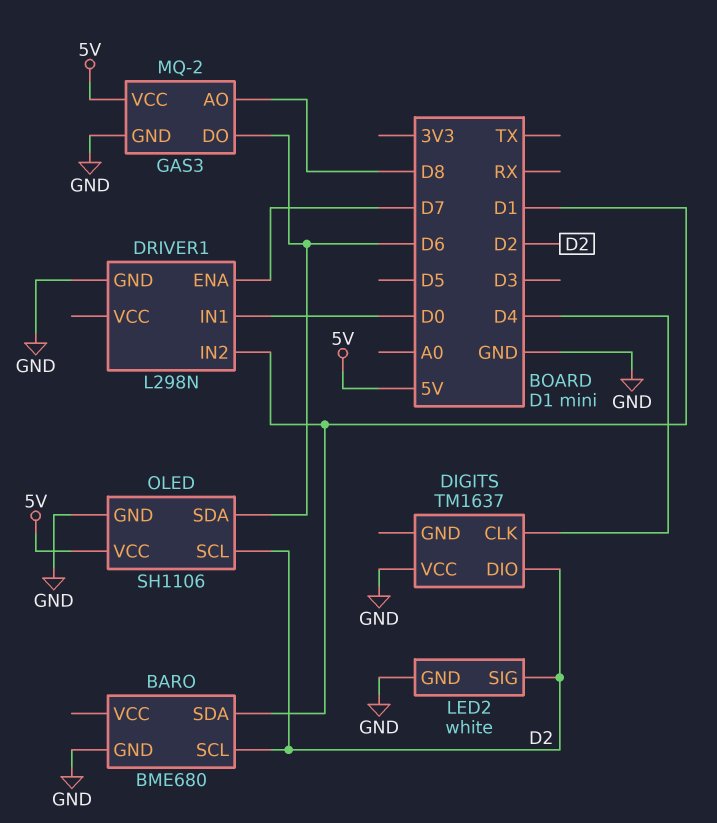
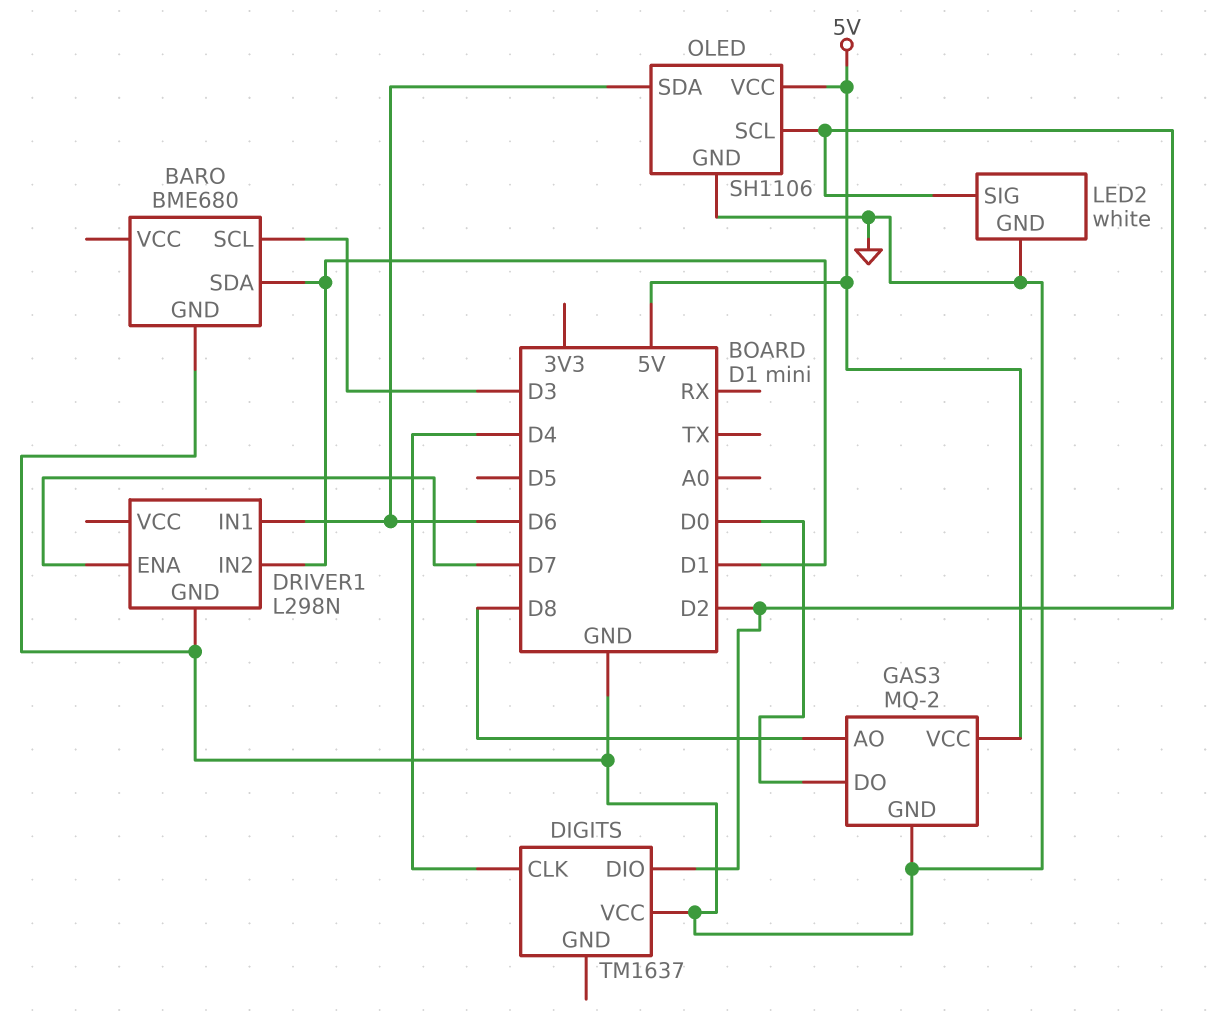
BARO pin SCL: D2 -> D3
DRIVER1 pin IN1: D0 -> D6
GAS3 pin DO: D6 -> D0

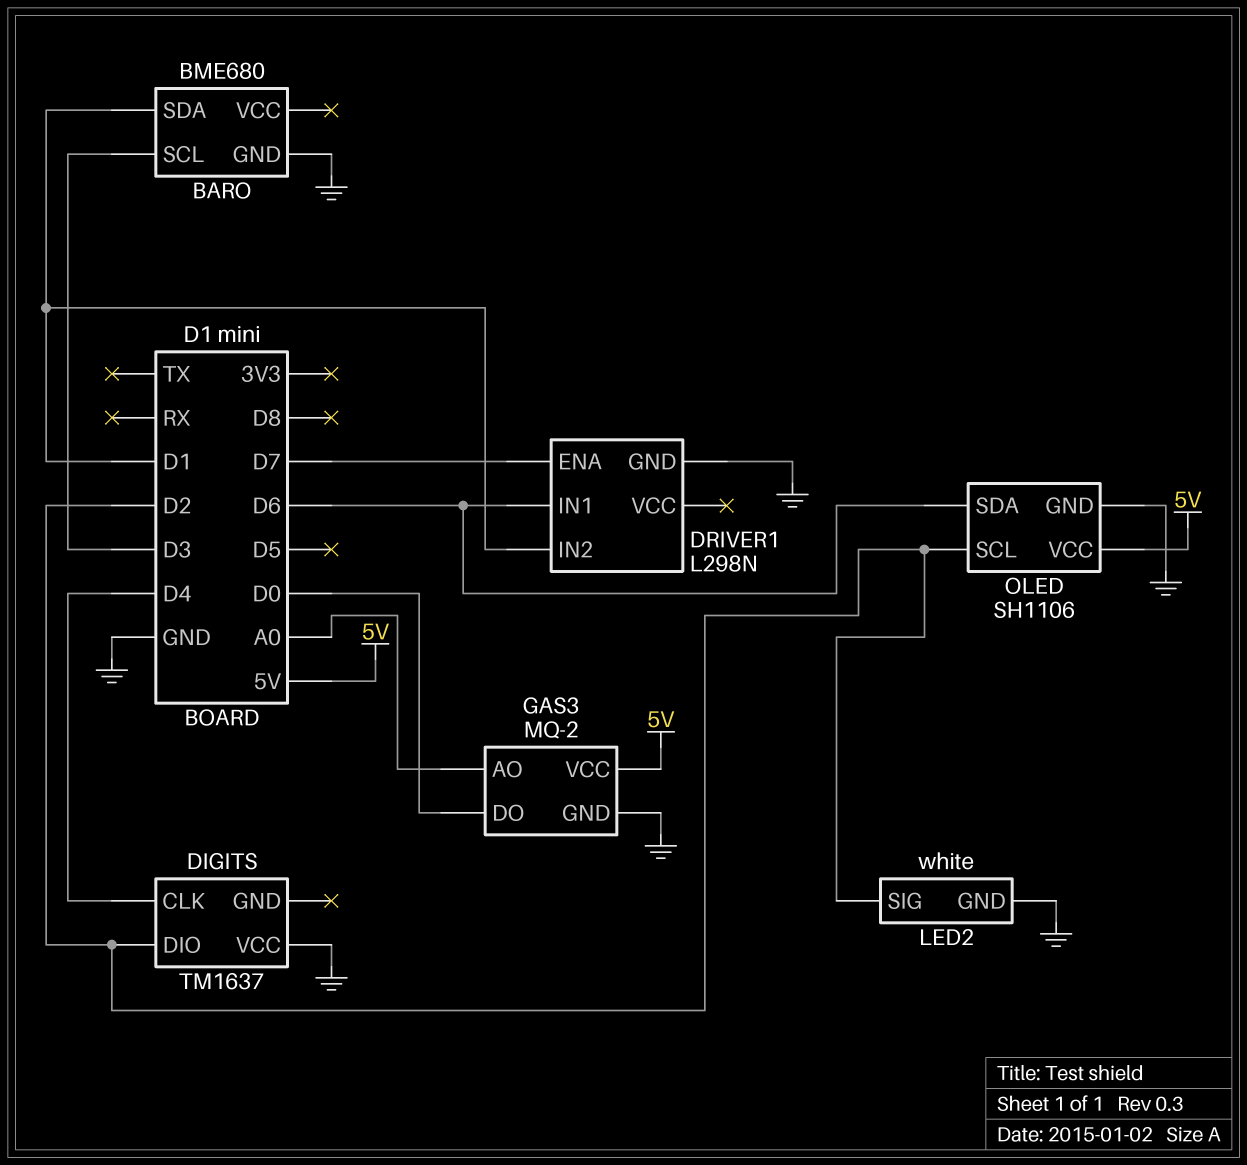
GAS3 pin AO: D8 -> A0

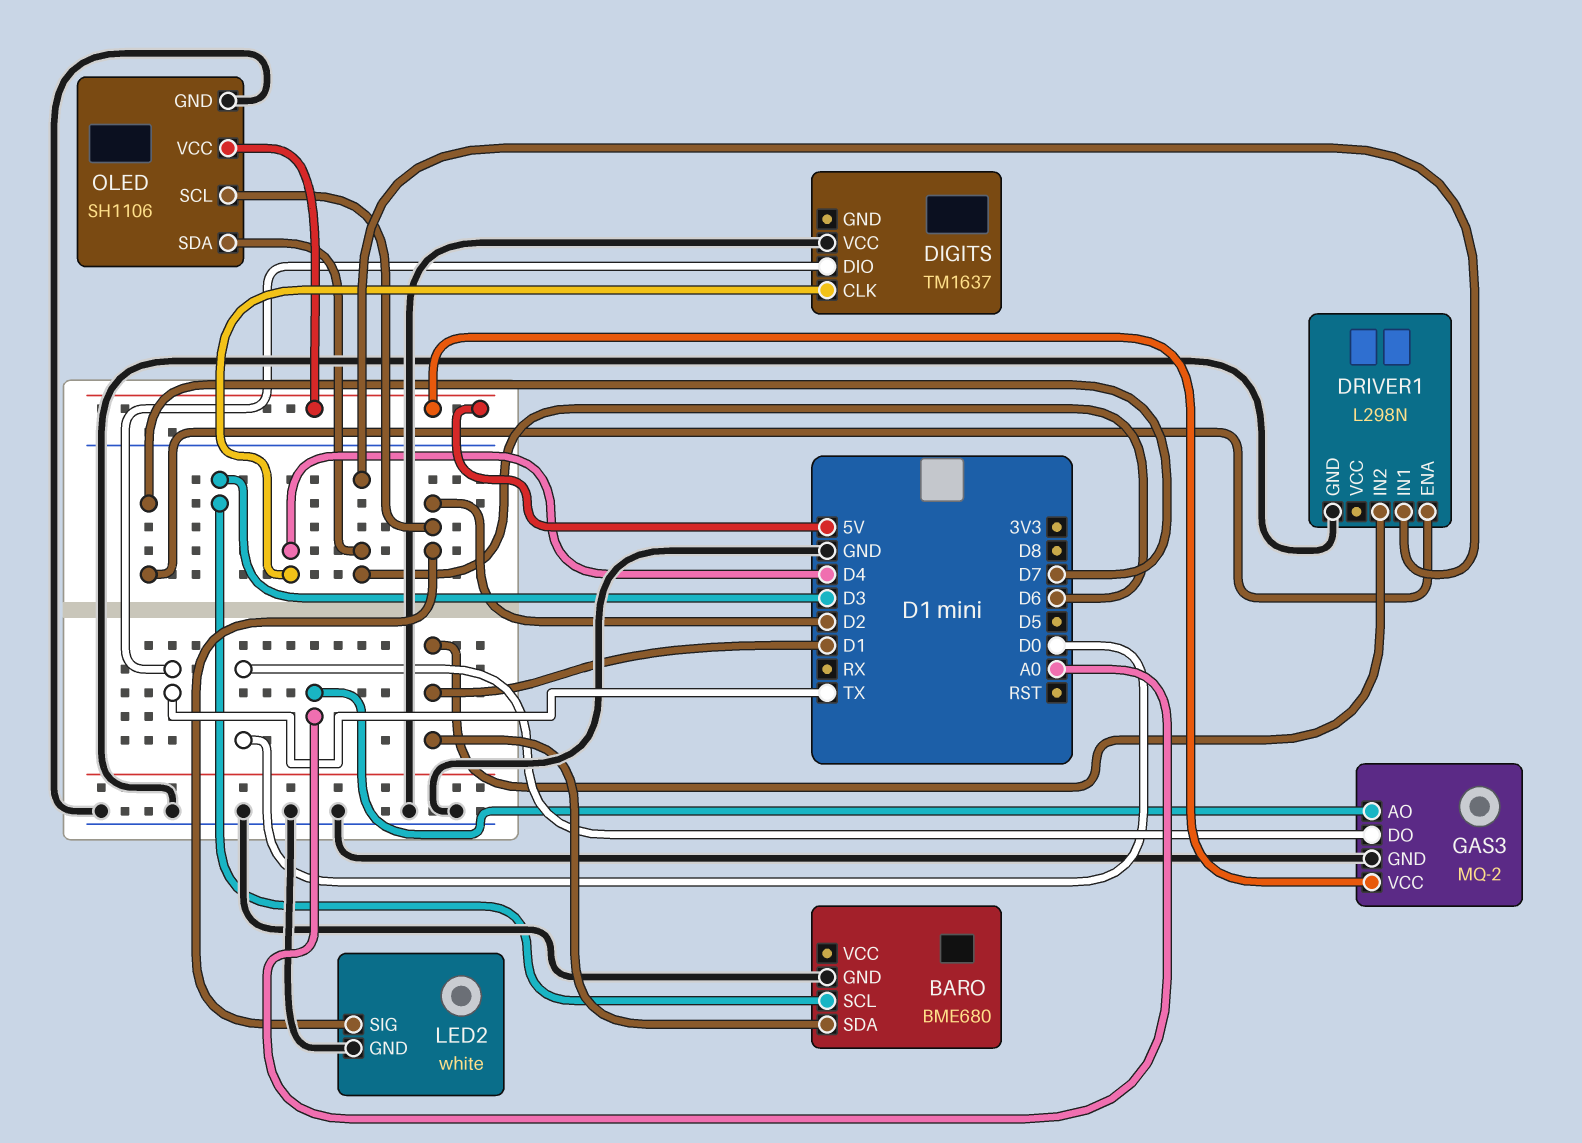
DIGITS pin DIO: D2 -> TX

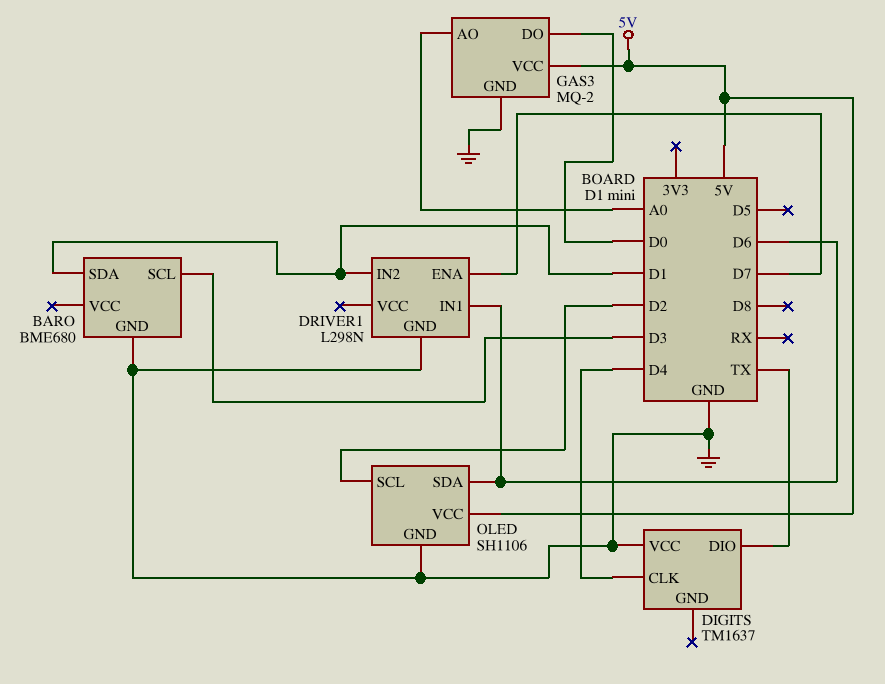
LED2: white -> none
LED2 pin GND: GND -> none
LED2 pin SIG: D2 -> none

